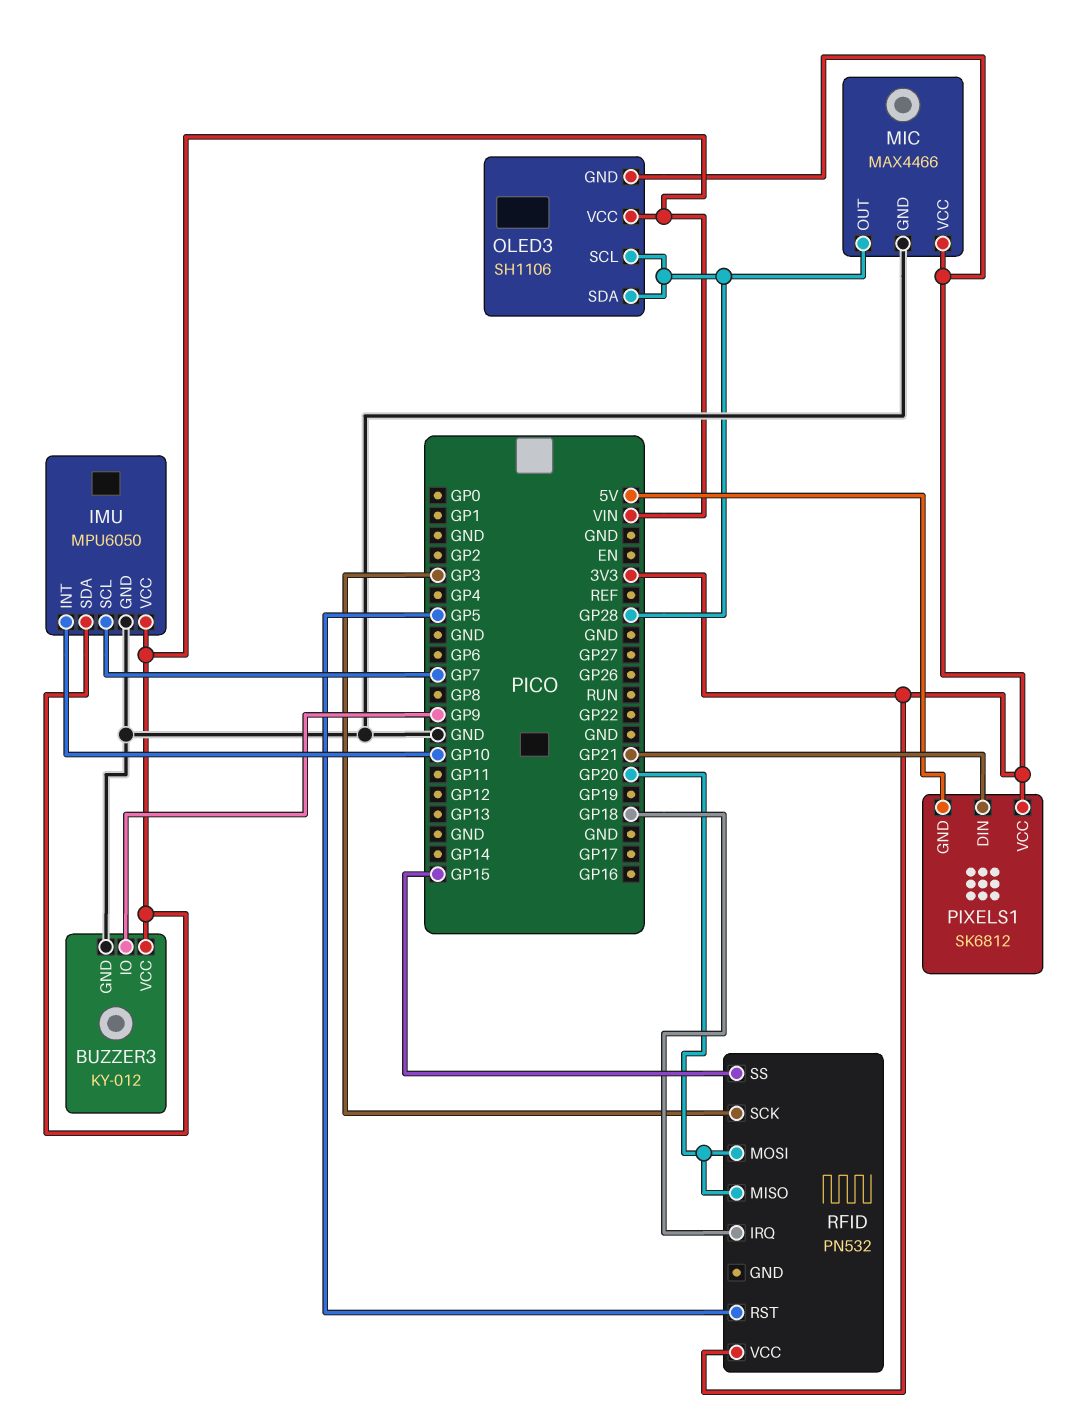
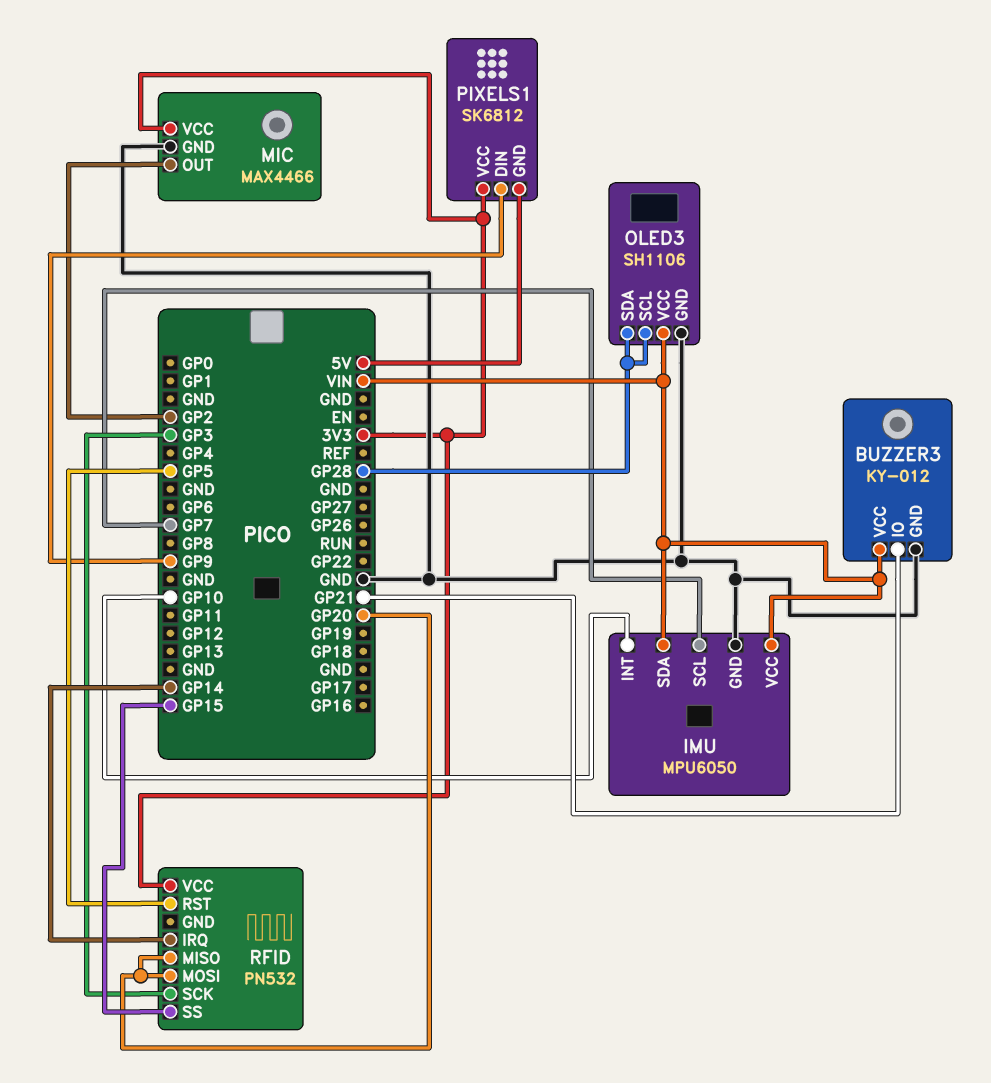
BUZZER3 pin IO: GP9 -> GP21
MIC pin OUT: GP28 -> GP2
OLED3 pin GND: 3V3 -> GND
PIXELS1 pin DIN: GP21 -> GP9
RFID pin IRQ: GP18 -> GP14

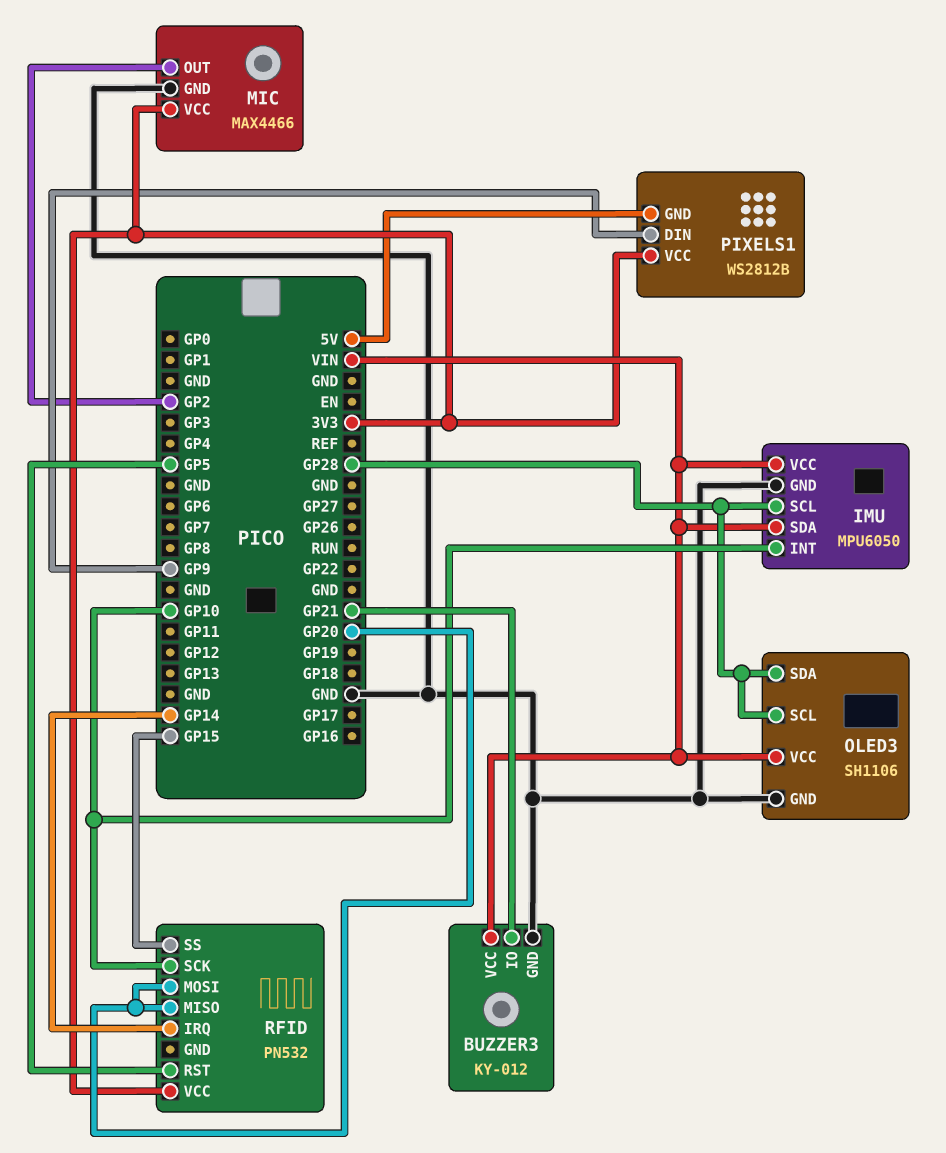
IMU pin SCL: GP7 -> GP28
PIXELS1: SK6812 -> WS2812B
RFID pin SCK: GP3 -> GP10

